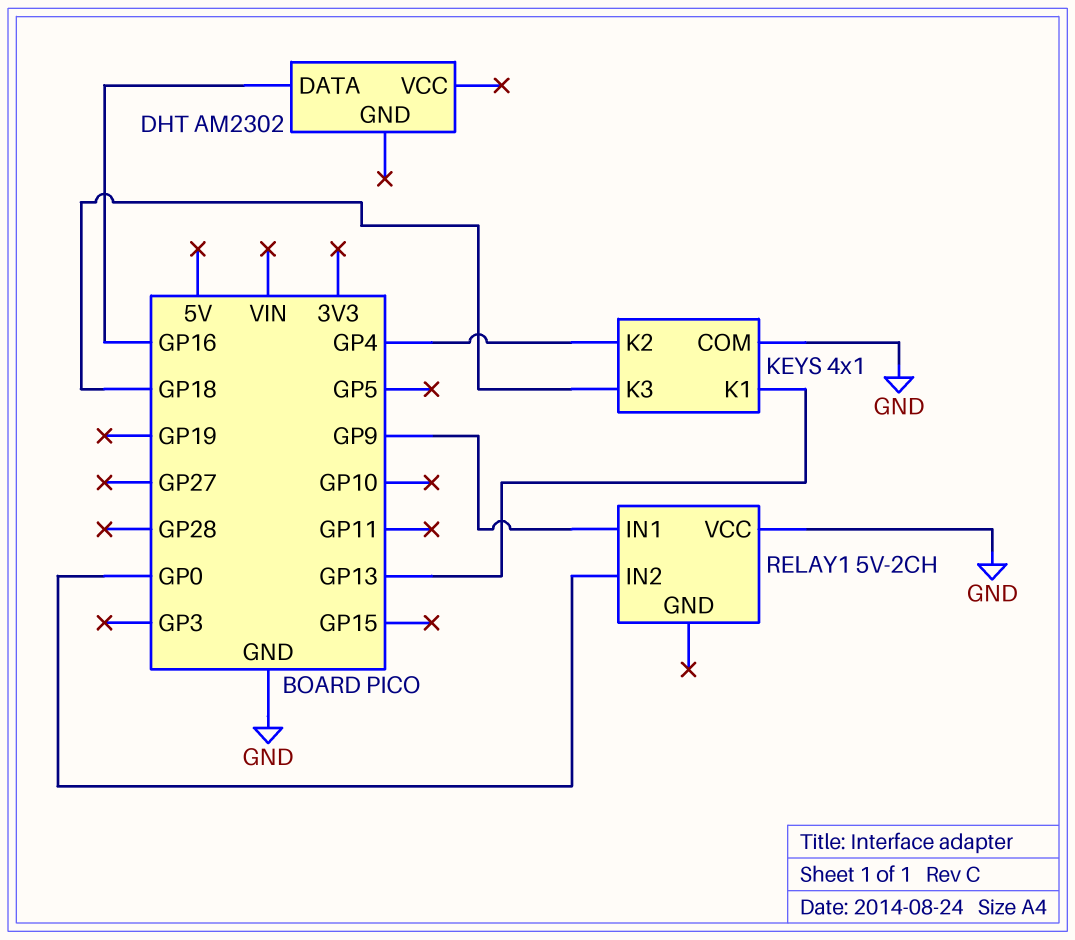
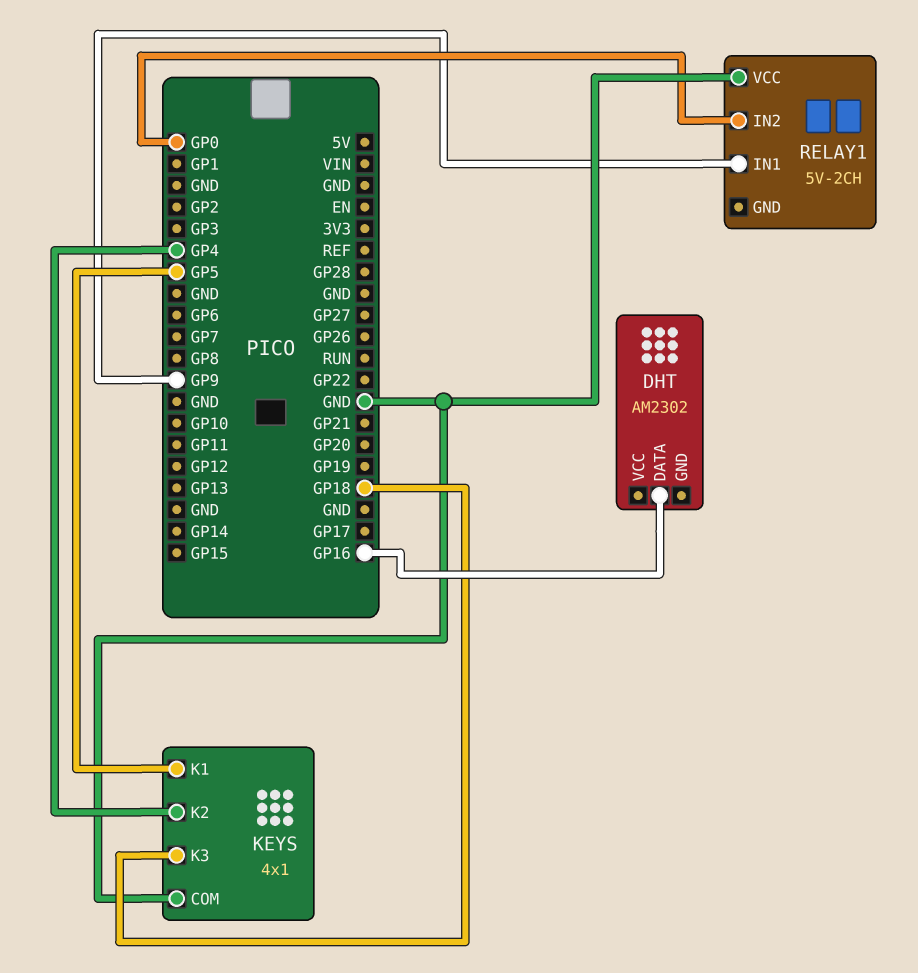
KEYS pin K1: GP13 -> GP5

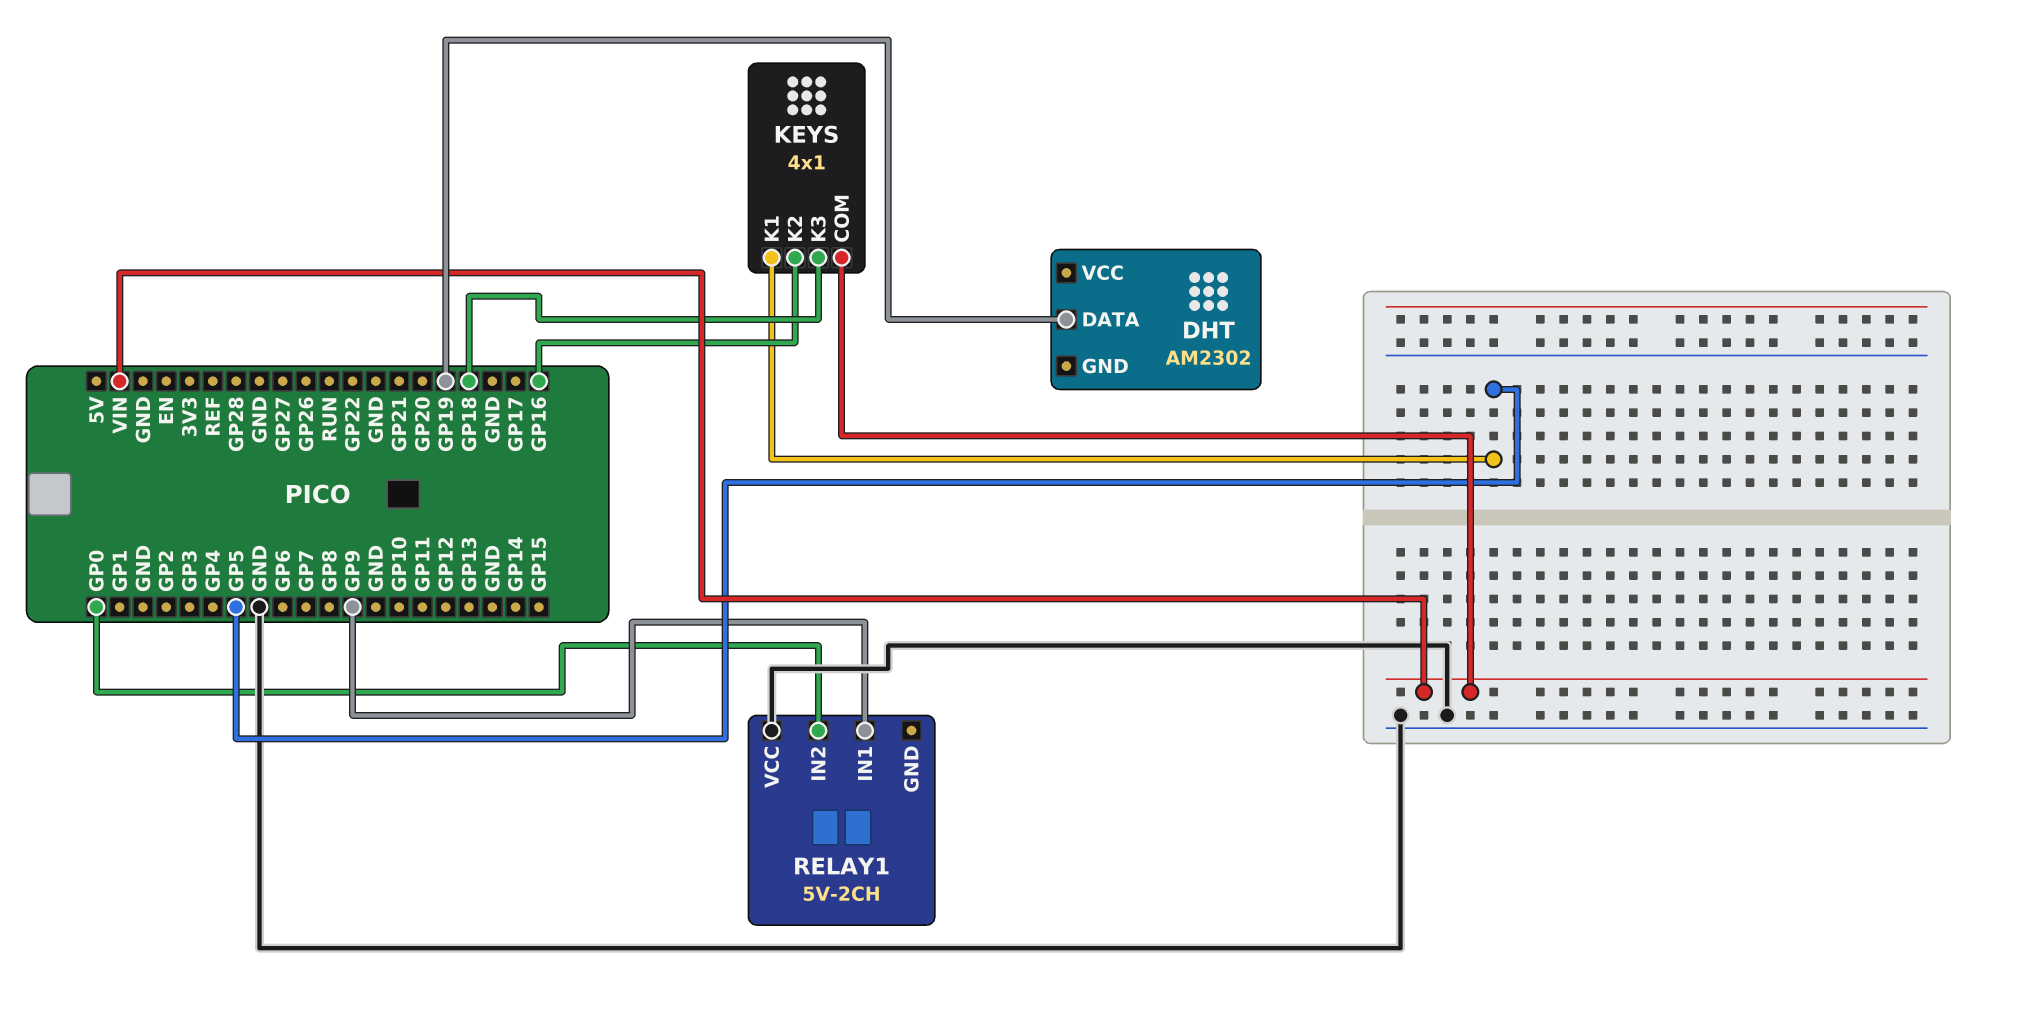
DHT pin DATA: GP16 -> GP19
KEYS pin COM: GND -> VIN
KEYS pin K2: GP4 -> GP16

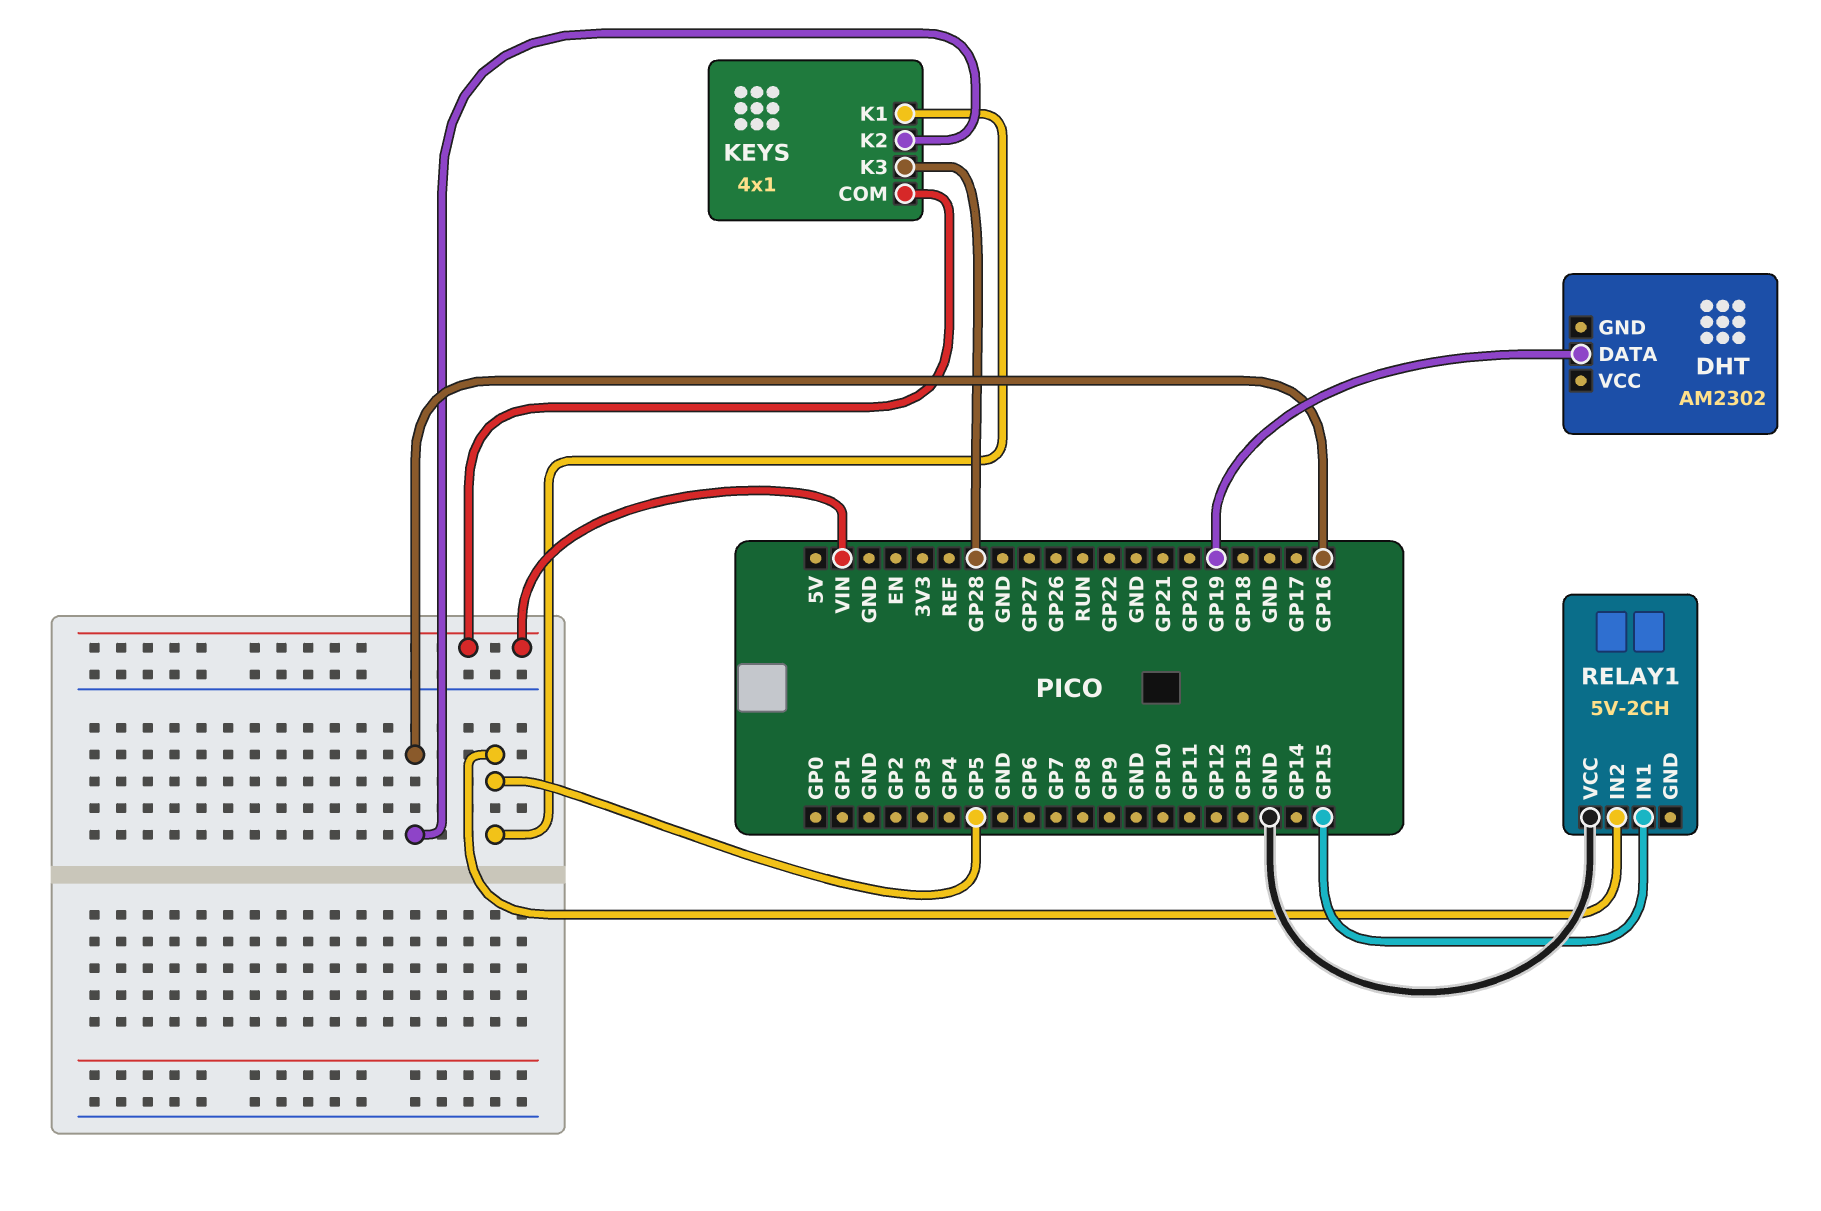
KEYS pin K3: GP18 -> GP28
RELAY1 pin IN1: GP9 -> GP15
RELAY1 pin IN2: GP0 -> GP5

